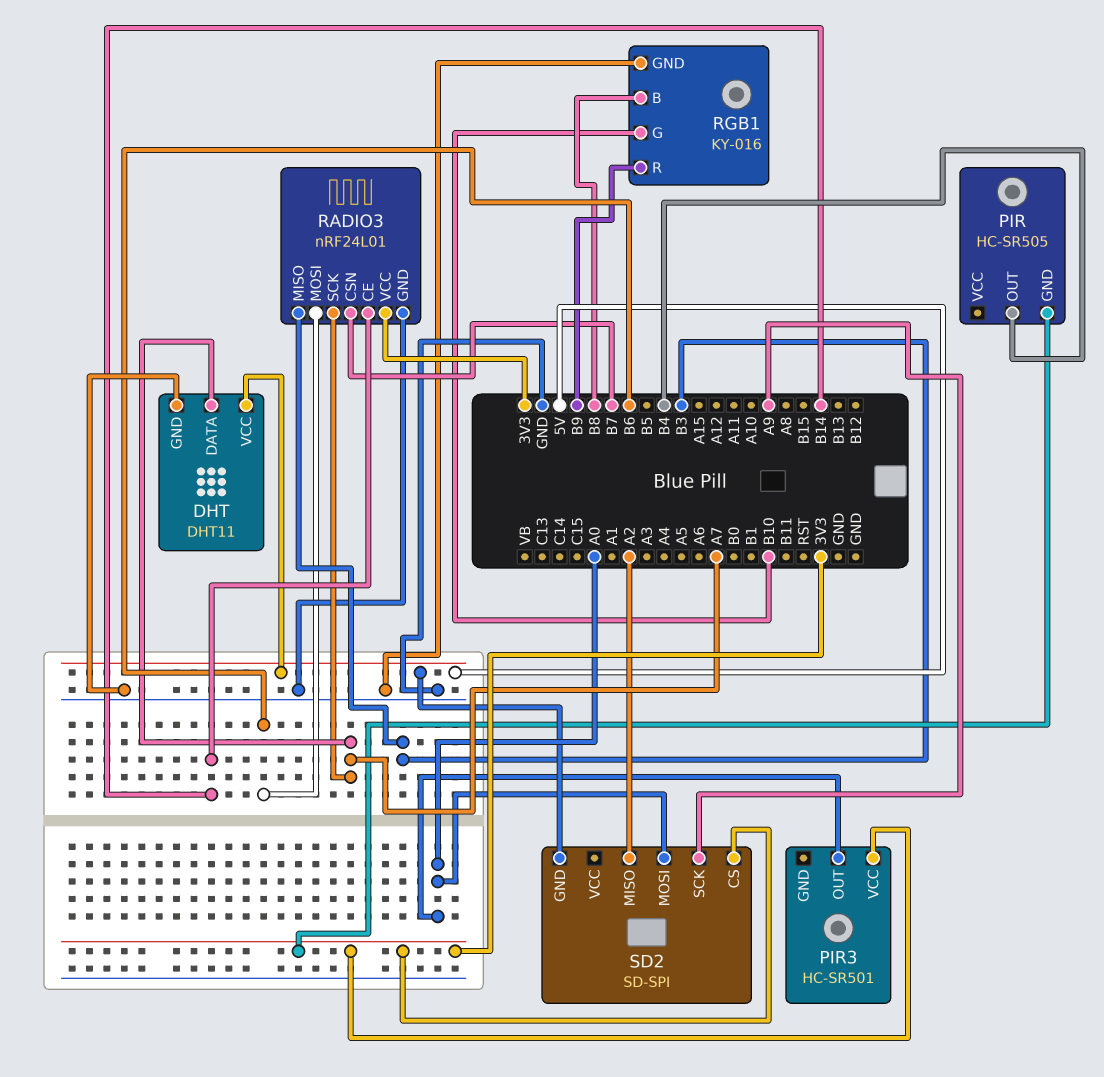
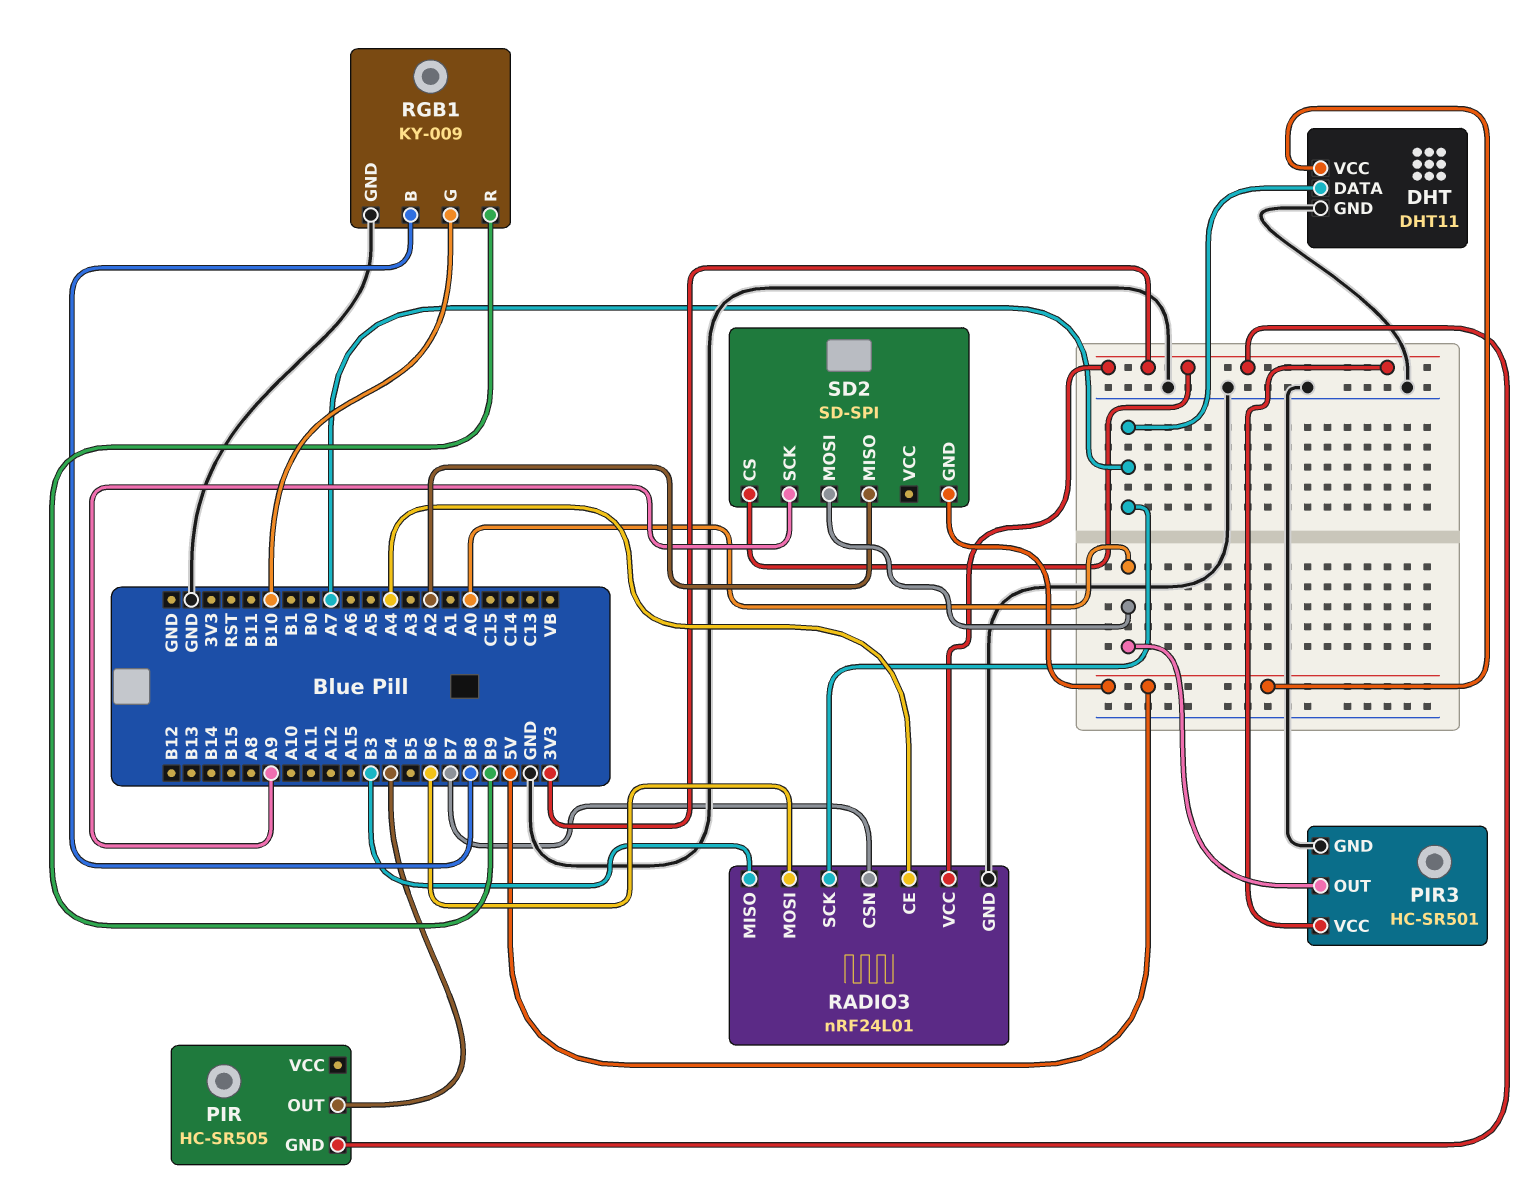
PIR3 pin GND: none -> GND
RADIO3 pin CE: B14 -> A4
RGB1: KY-016 -> KY-009

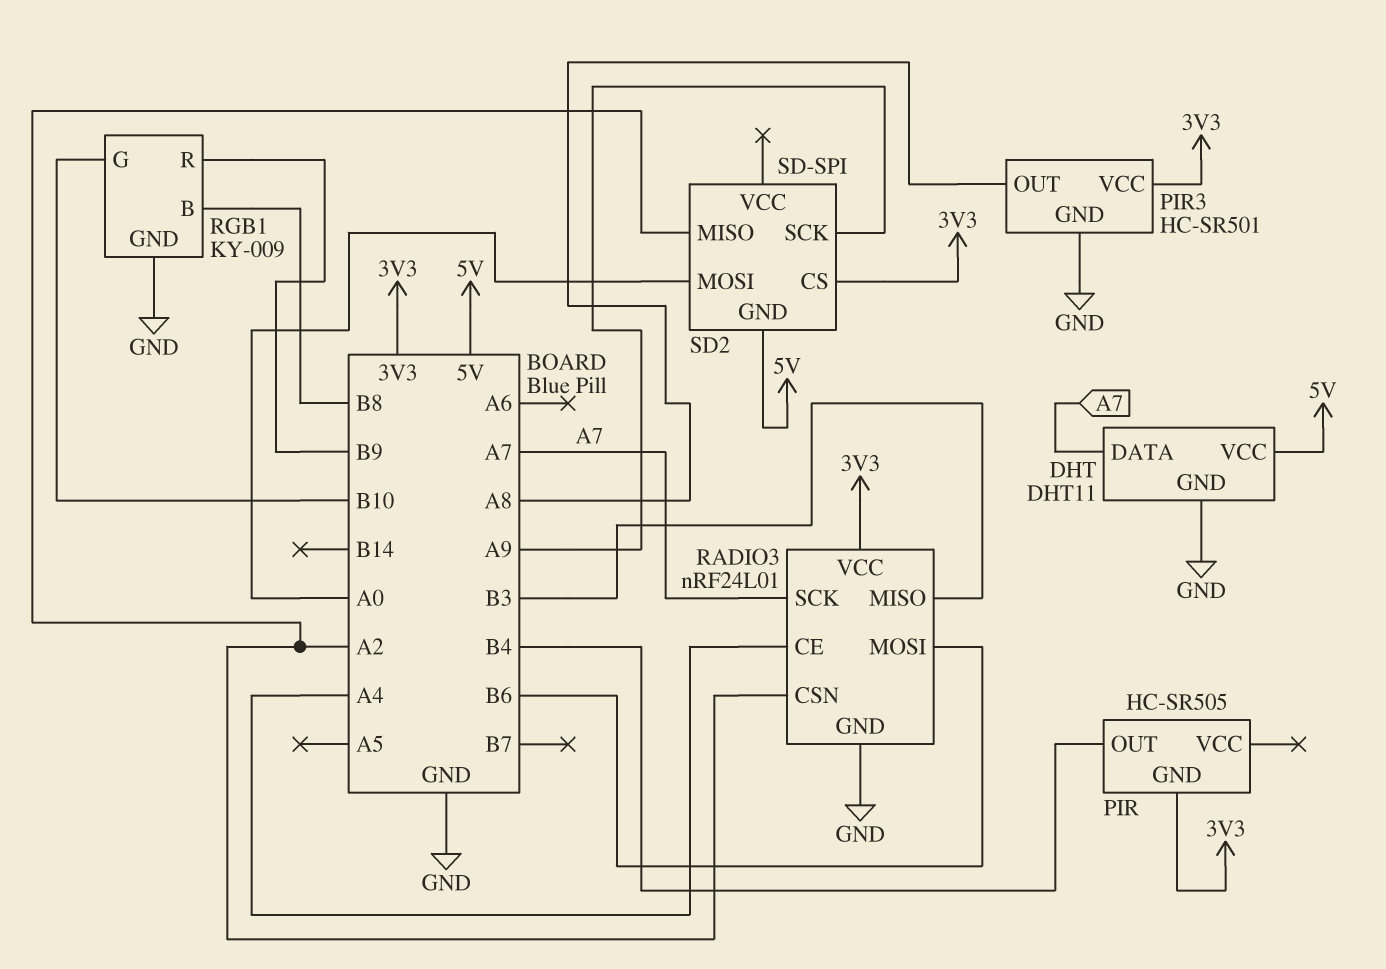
PIR3 pin OUT: A0 -> A8
RADIO3 pin CSN: B7 -> A2

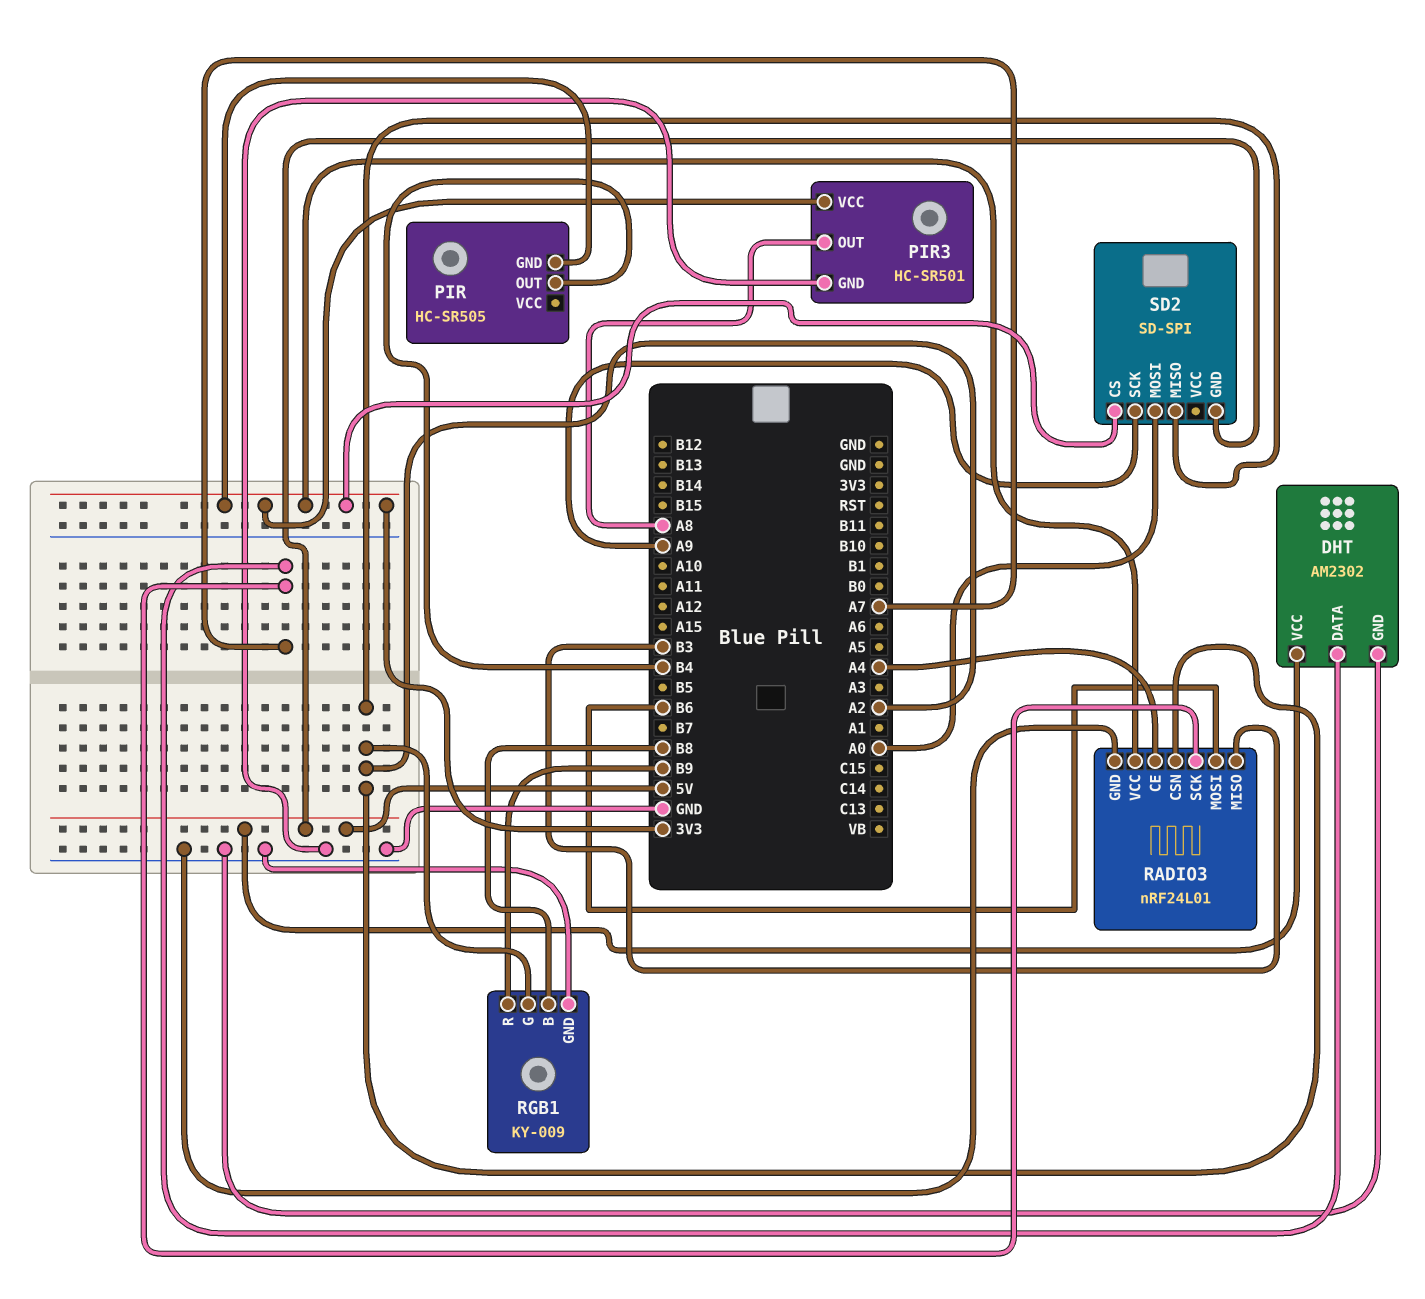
DHT: DHT11 -> AM2302
RGB1 pin G: B10 -> A2

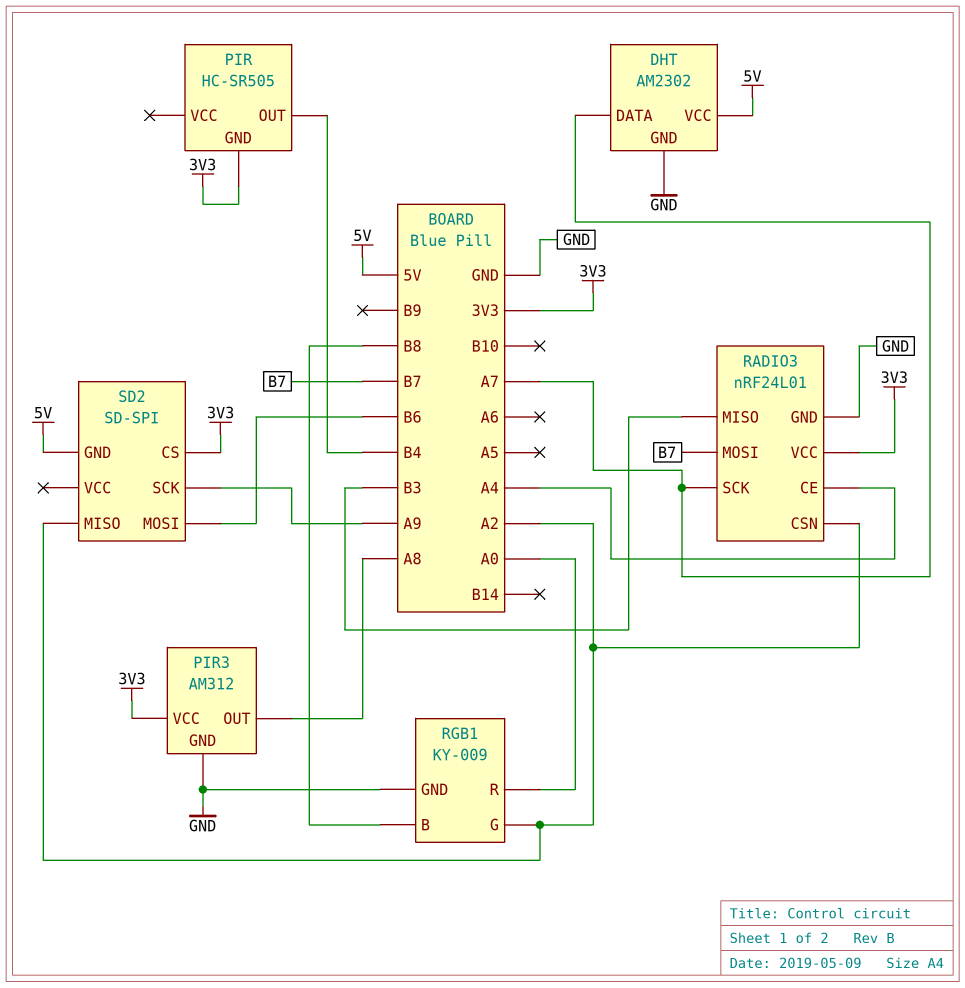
PIR3: HC-SR501 -> AM312
RADIO3 pin MOSI: B6 -> B7
RGB1 pin R: B9 -> A0
SD2 pin MOSI: A0 -> B6

